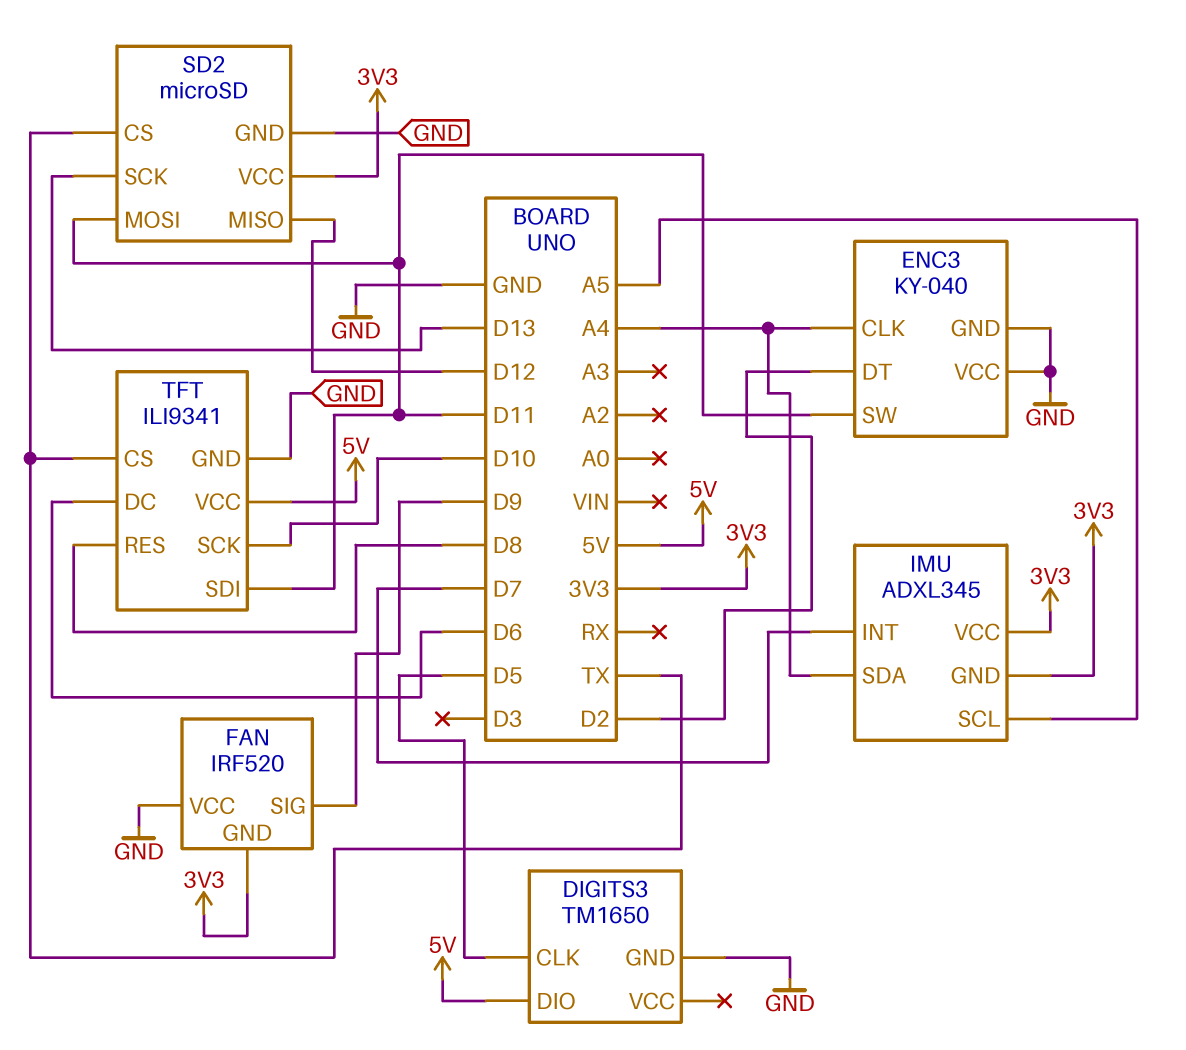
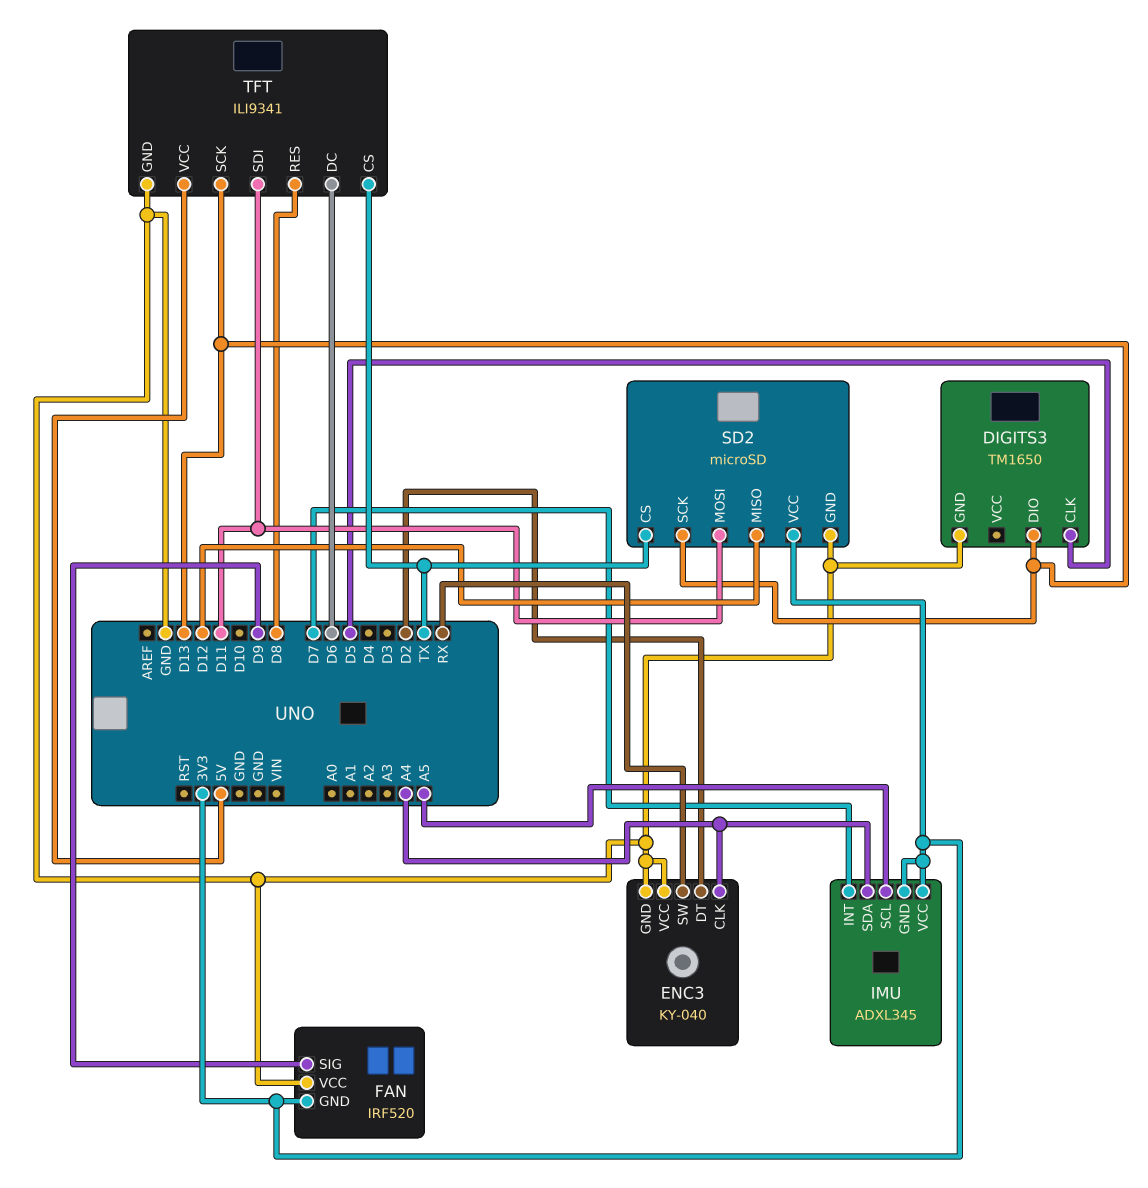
DIGITS3 pin DIO: 5V -> D13
ENC3 pin SW: D11 -> RX
TFT pin SCK: D10 -> D13

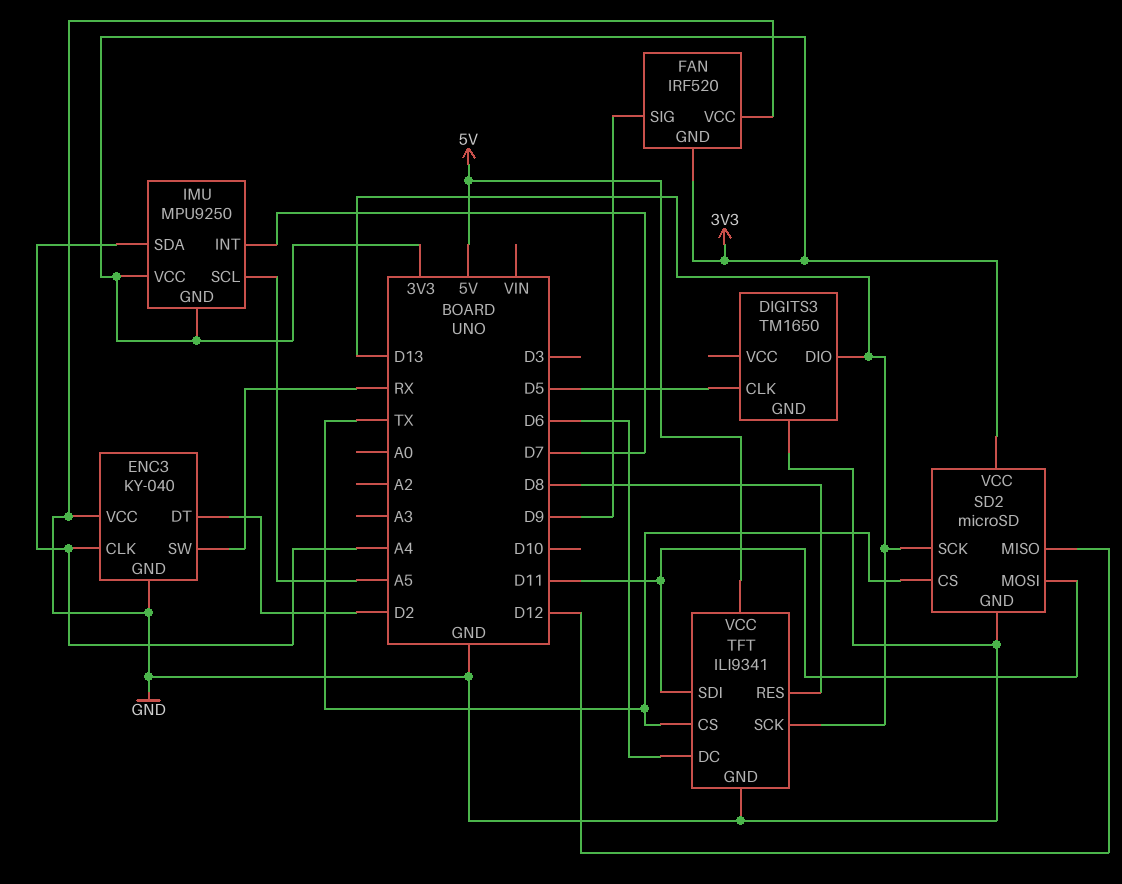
IMU: ADXL345 -> MPU9250

